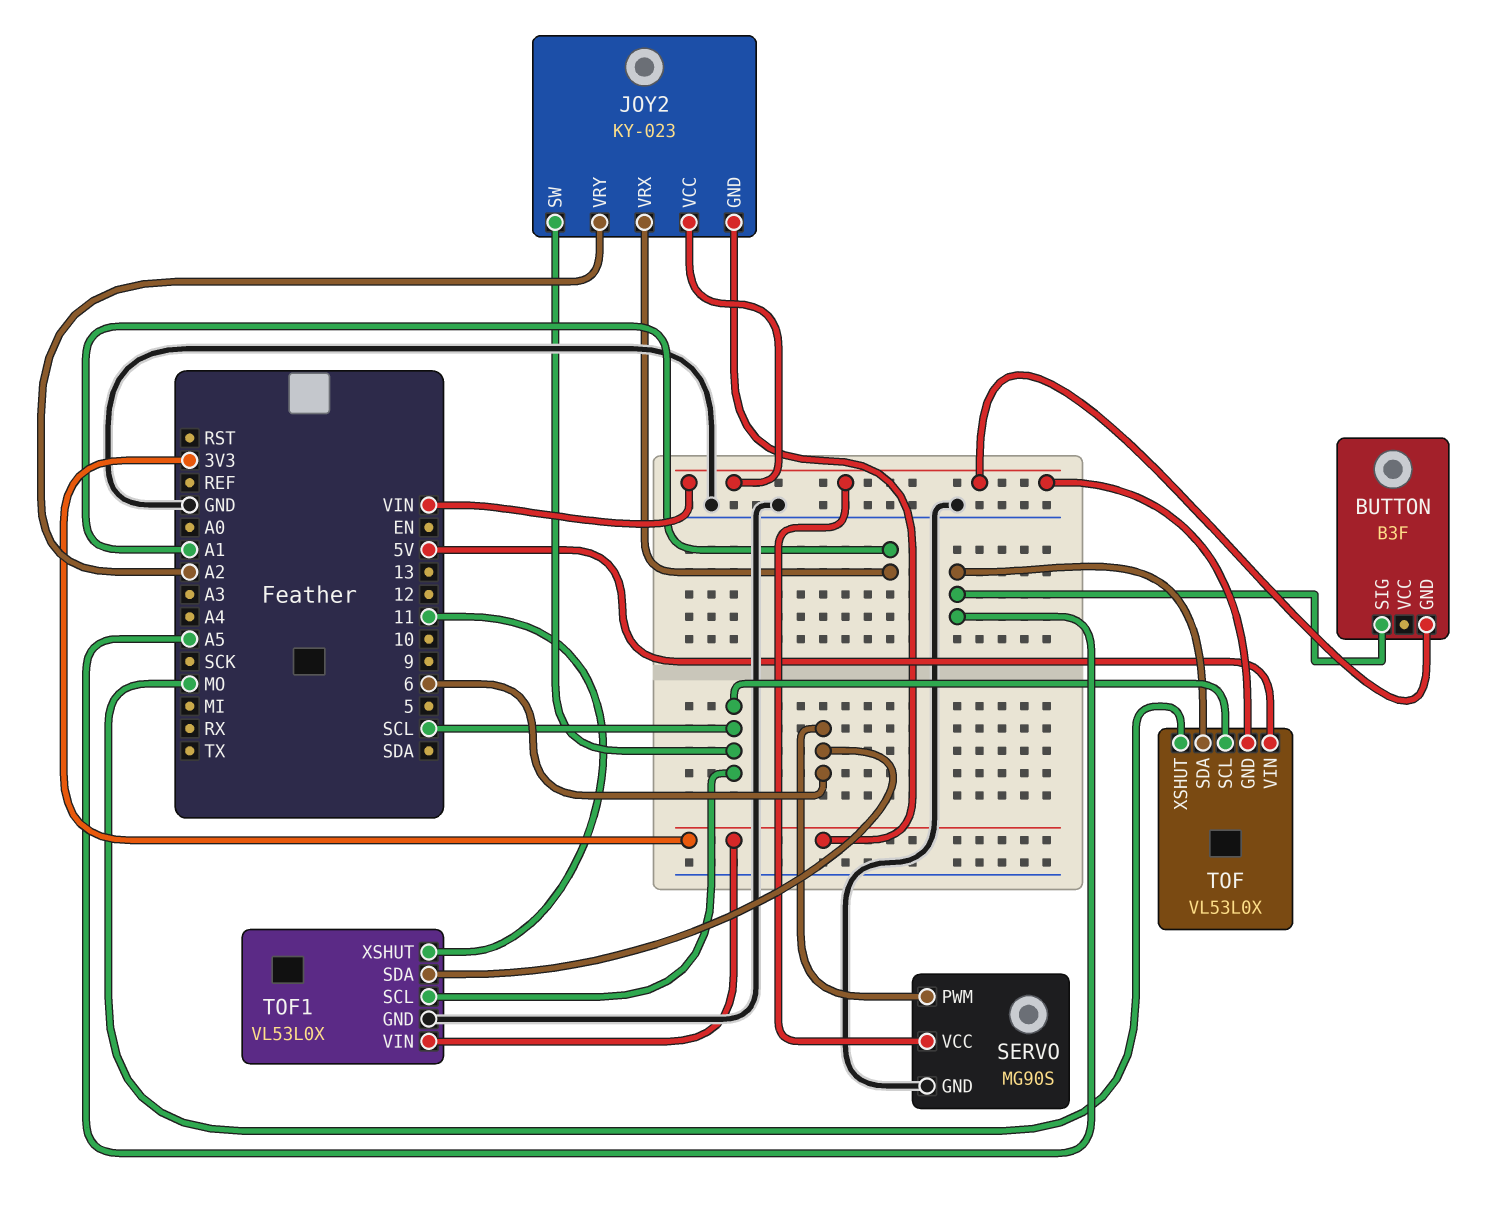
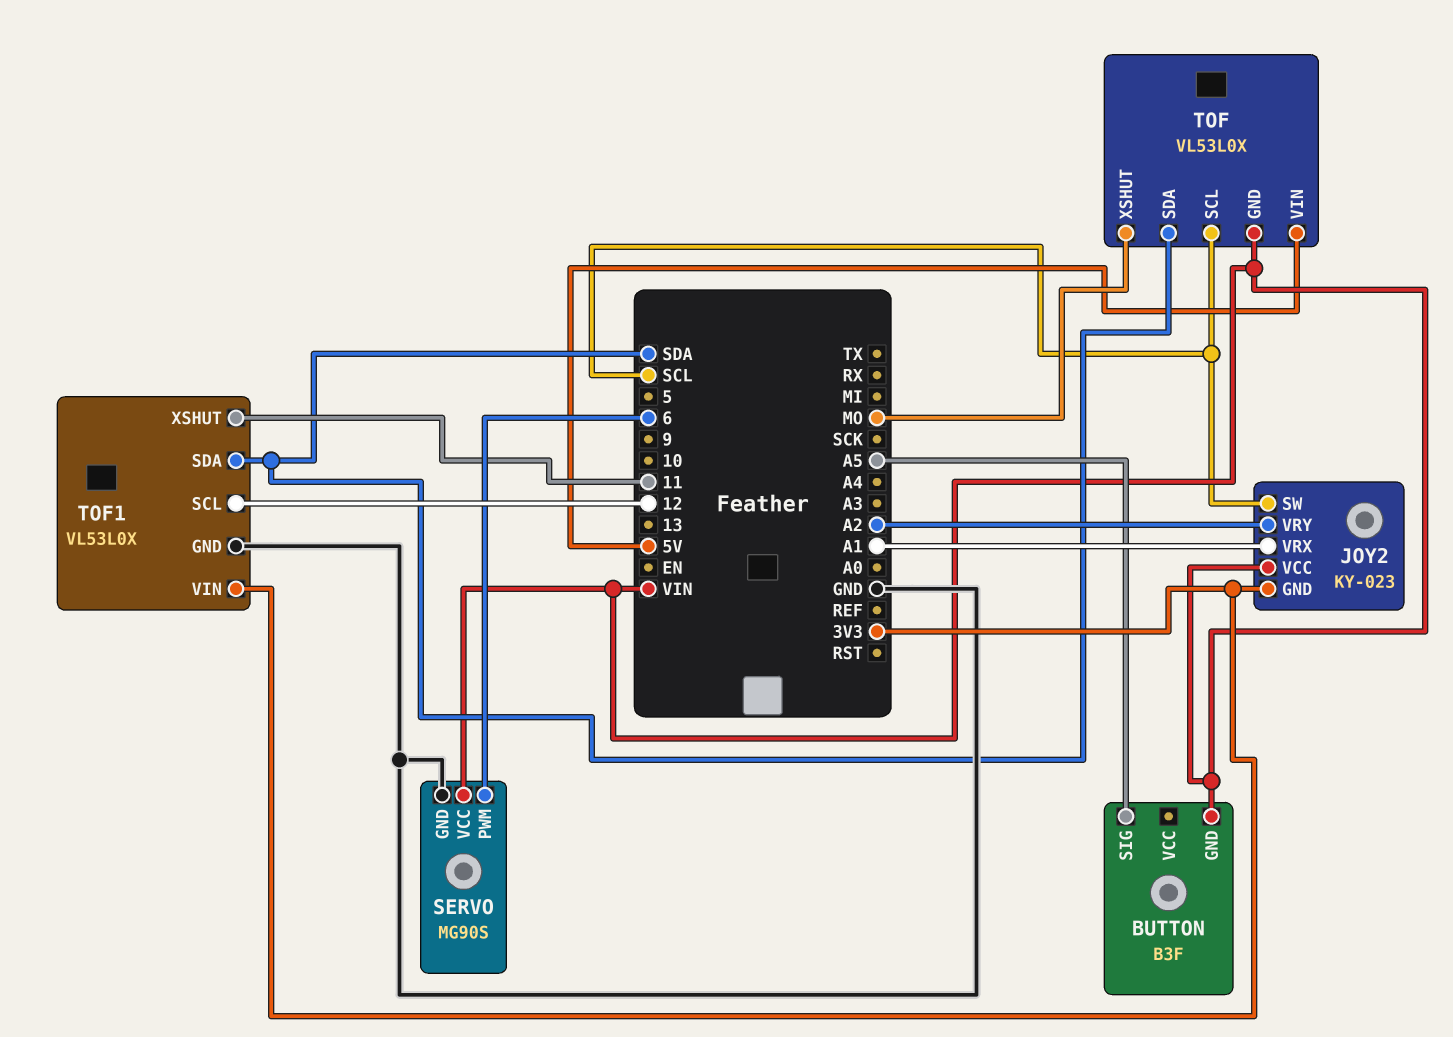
TOF pin SDA: A5 -> SDA
TOF1 pin SCL: SCL -> 12
TOF1 pin SDA: 6 -> SDA

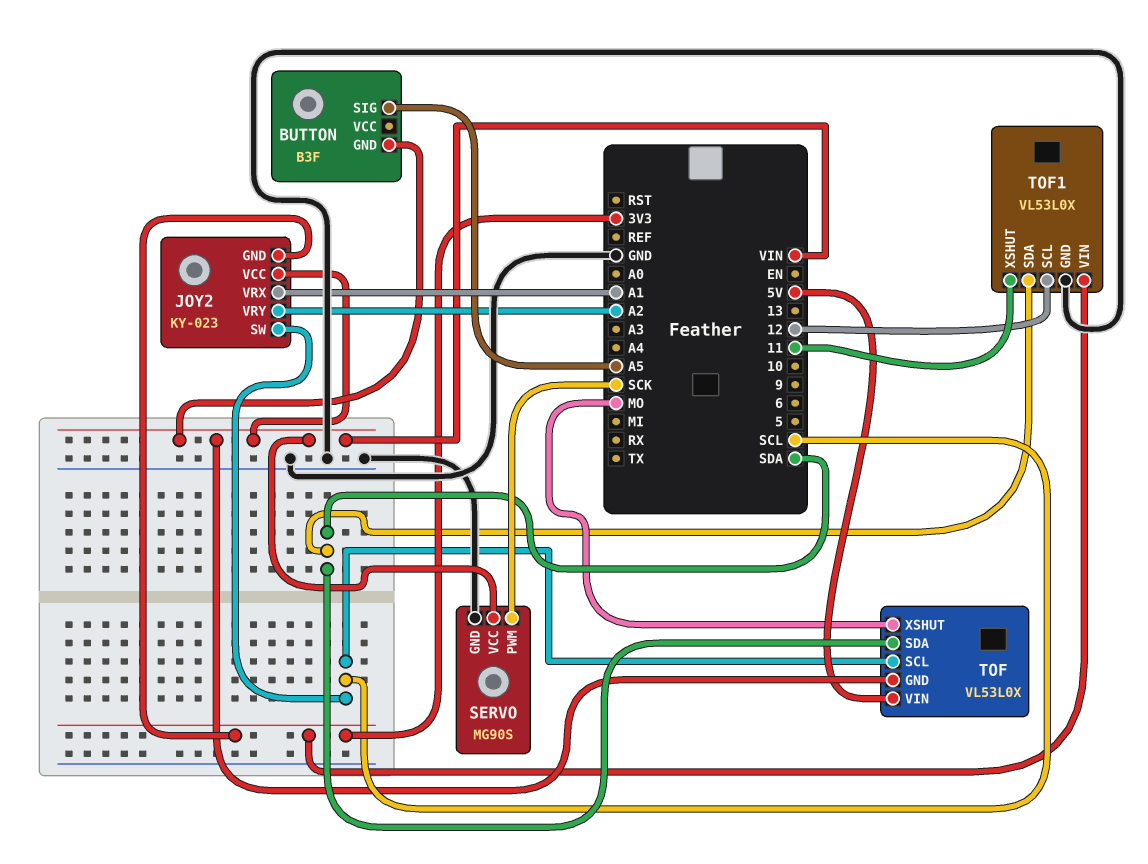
SERVO pin PWM: 6 -> SCK

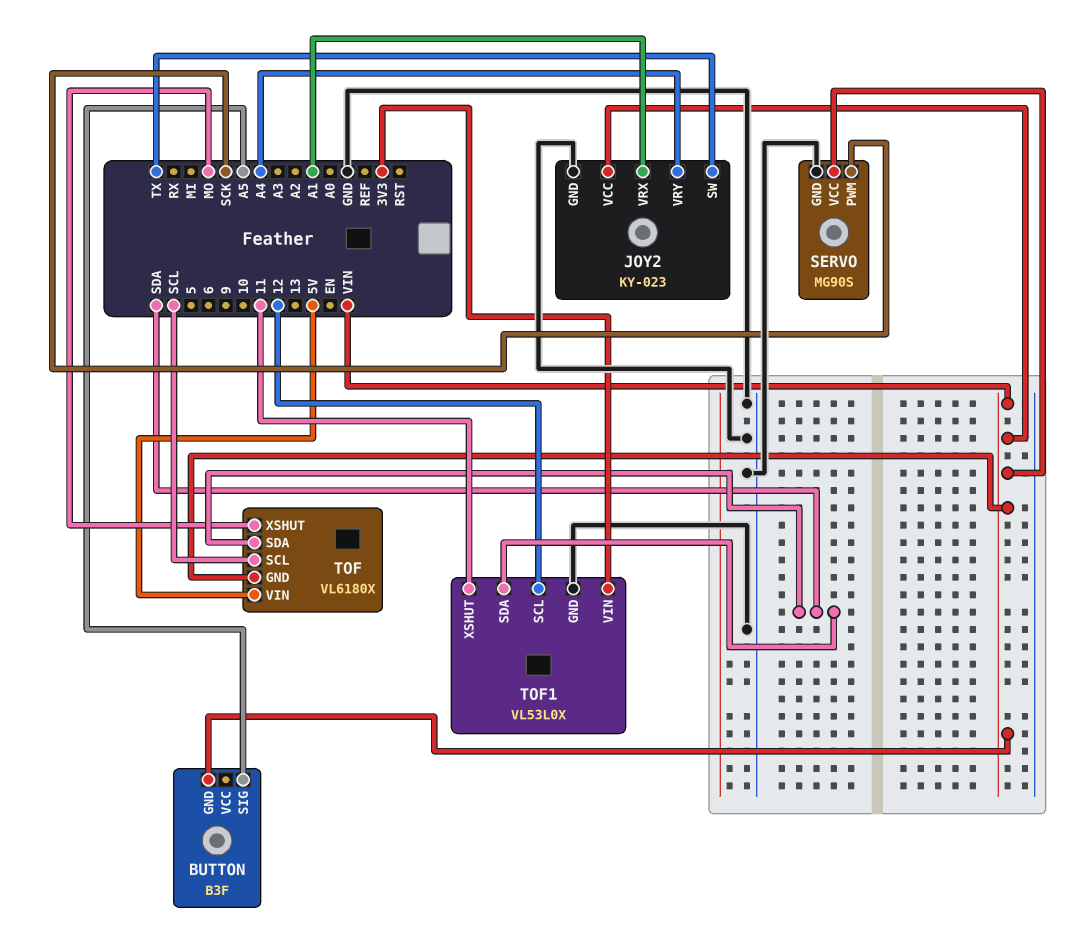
JOY2 pin GND: 3V3 -> GND
JOY2 pin SW: SCL -> TX
JOY2 pin VRY: A2 -> A4
TOF: VL53L0X -> VL6180X

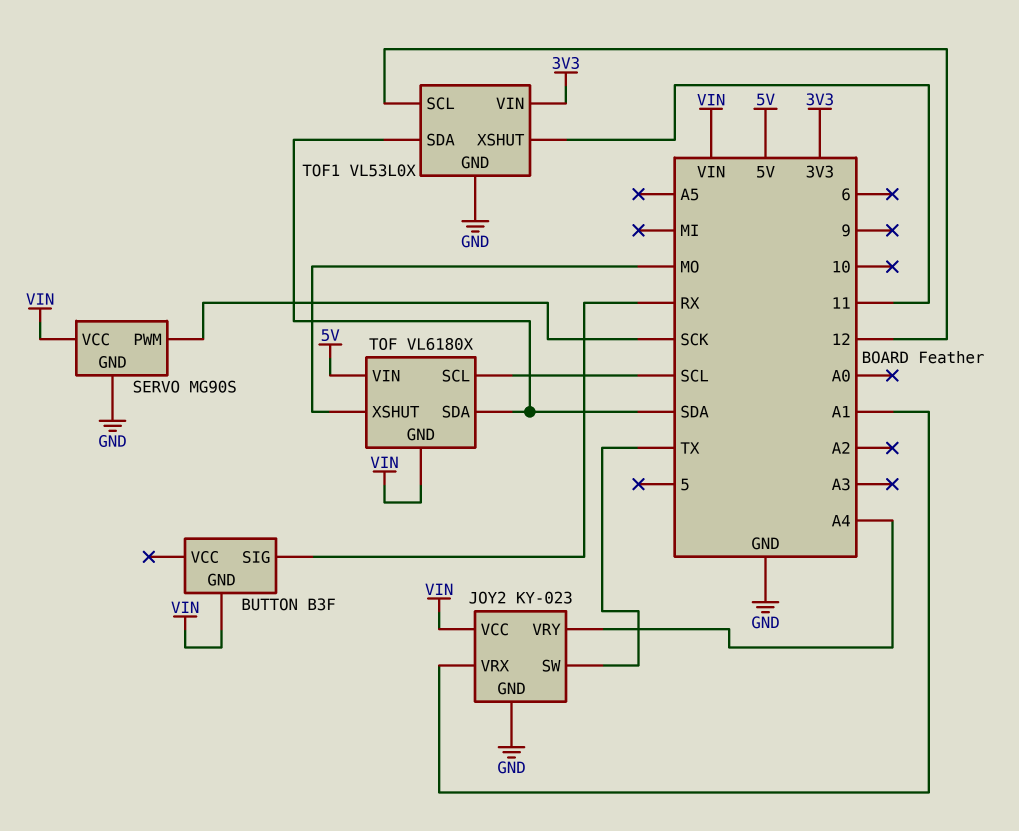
BUTTON pin SIG: A5 -> RX

